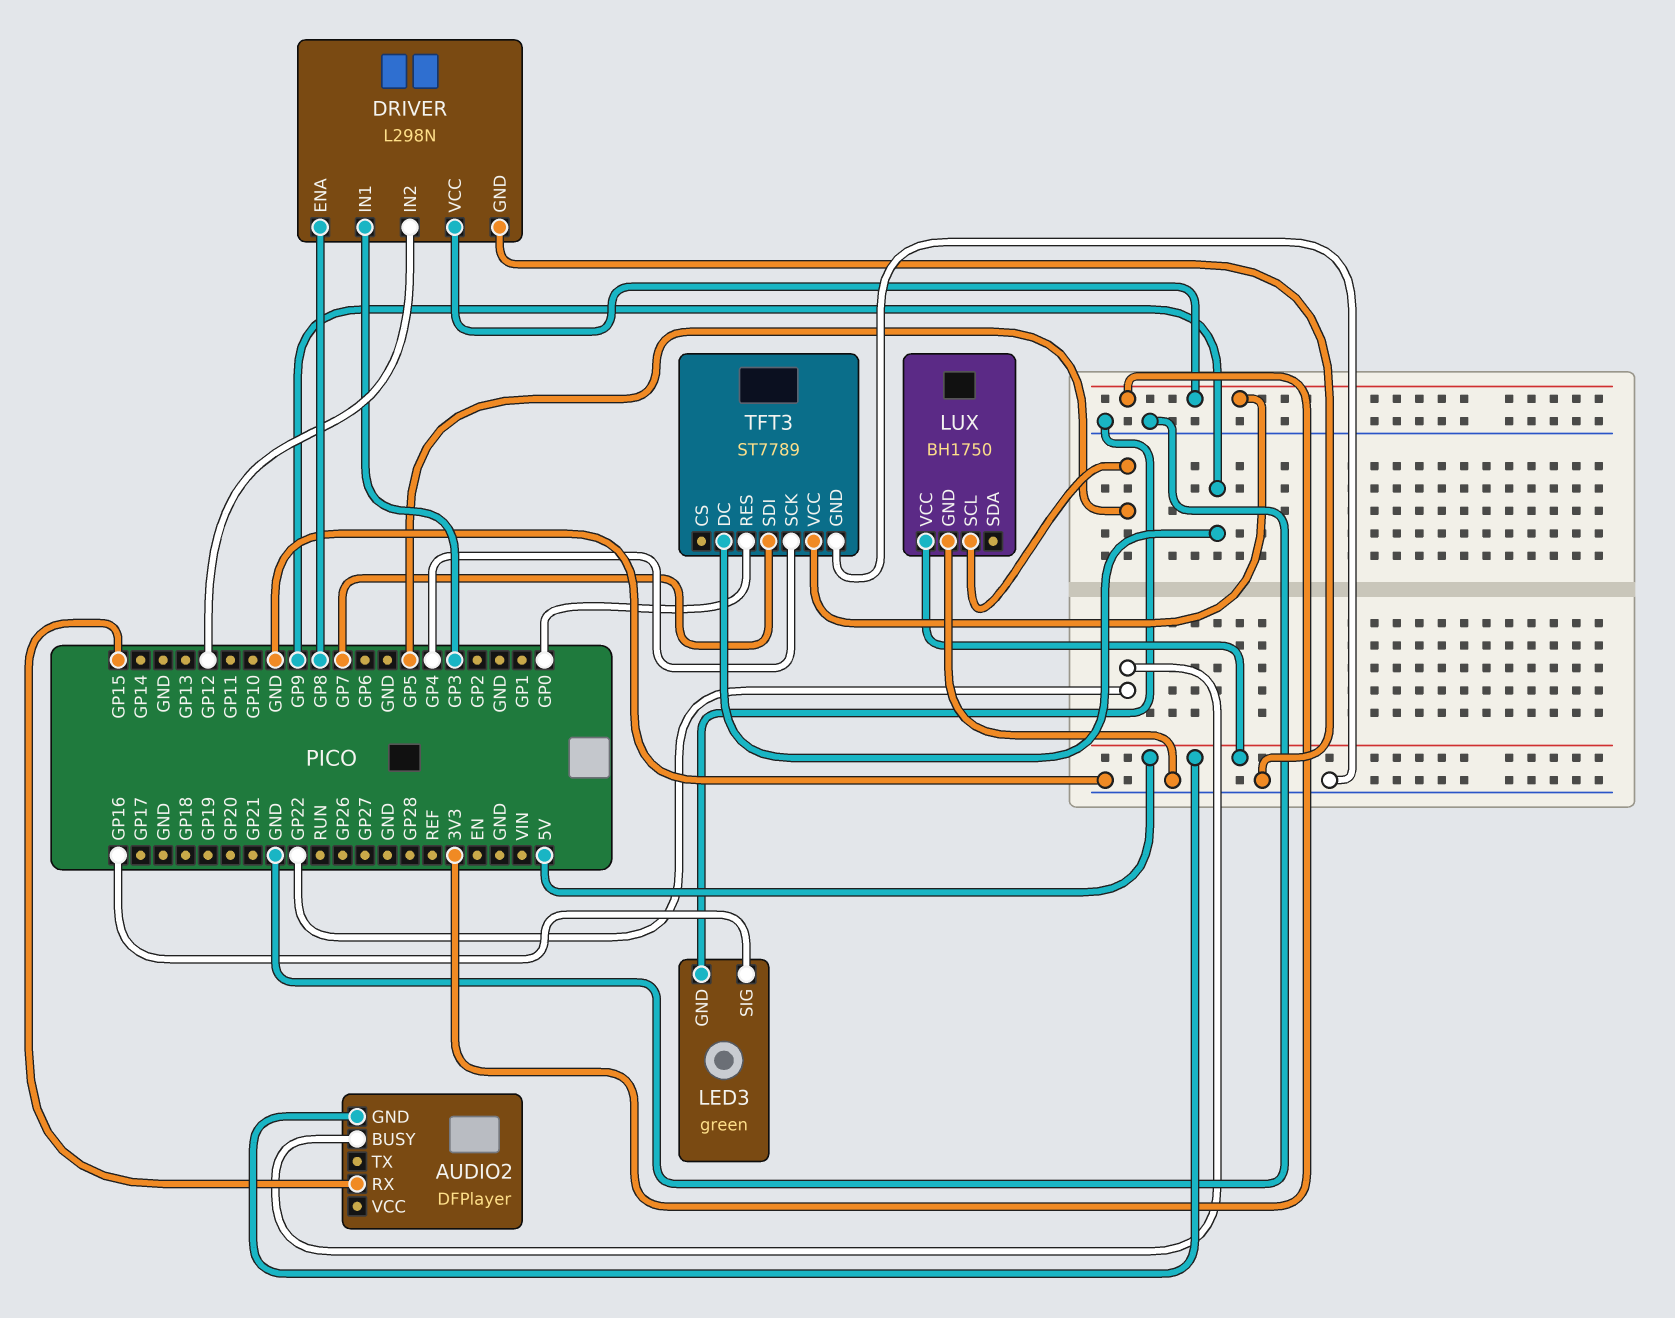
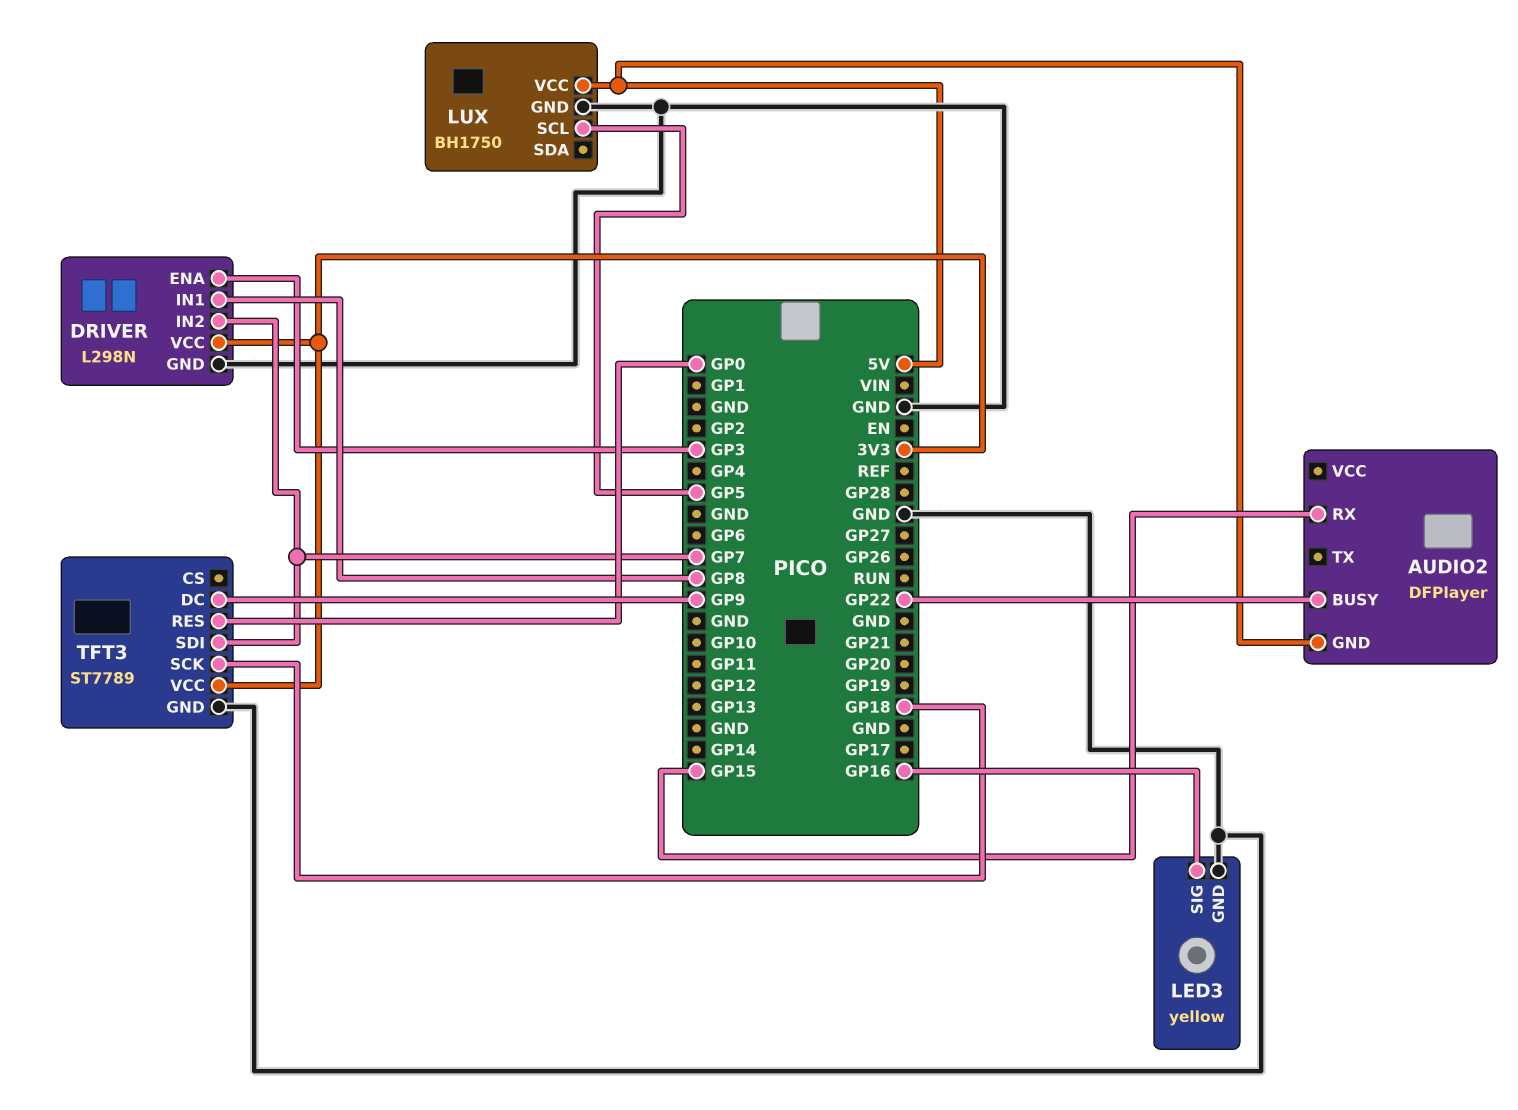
DRIVER pin ENA: GP8 -> GP3
DRIVER pin IN1: GP3 -> GP8
DRIVER pin IN2: GP12 -> GP7
LED3: green -> yellow
TFT3 pin SCK: GP4 -> GP18

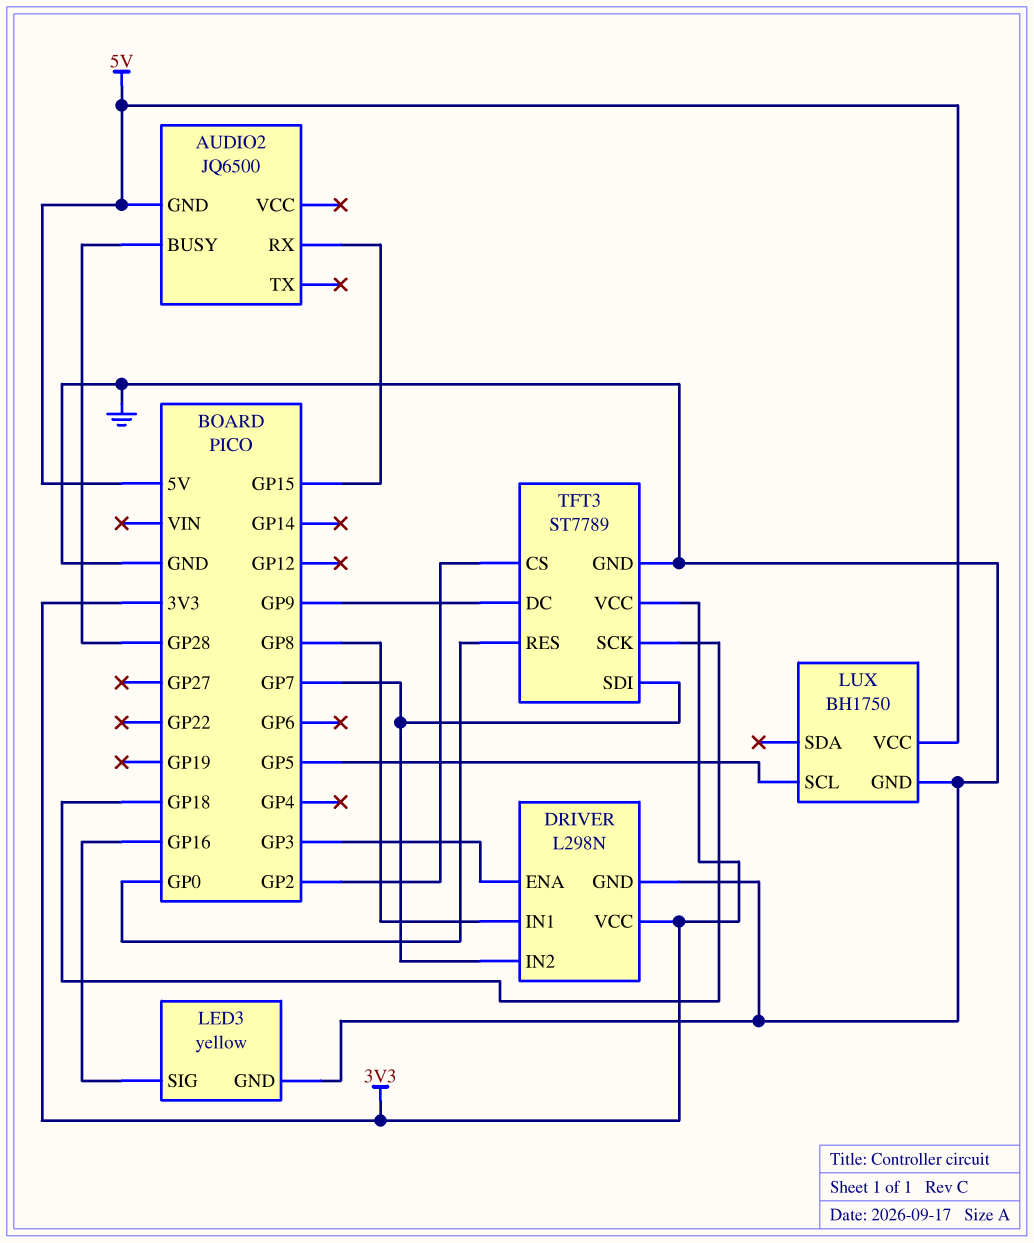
AUDIO2: DFPlayer -> JQ6500
AUDIO2 pin BUSY: GP22 -> GP28
TFT3 pin CS: none -> GP2

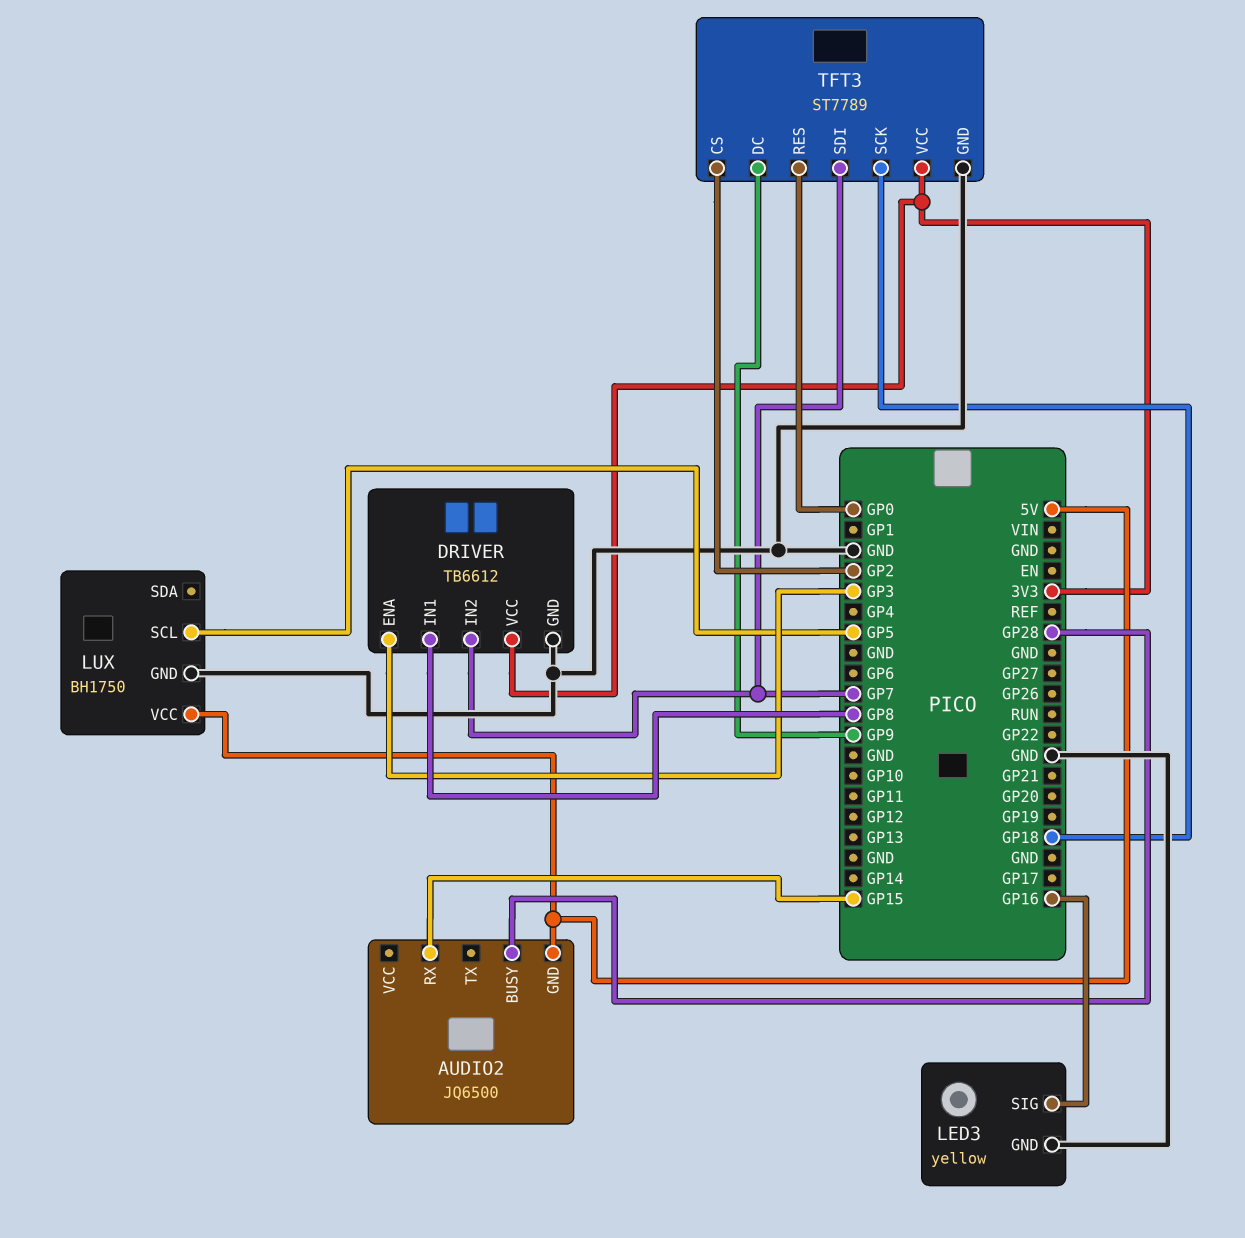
DRIVER: L298N -> TB6612

